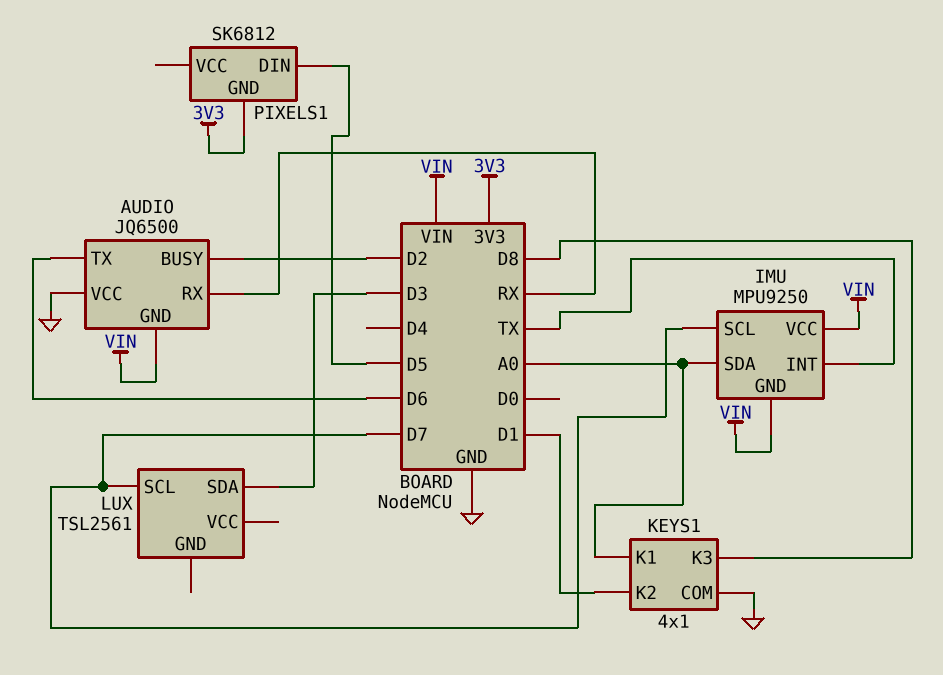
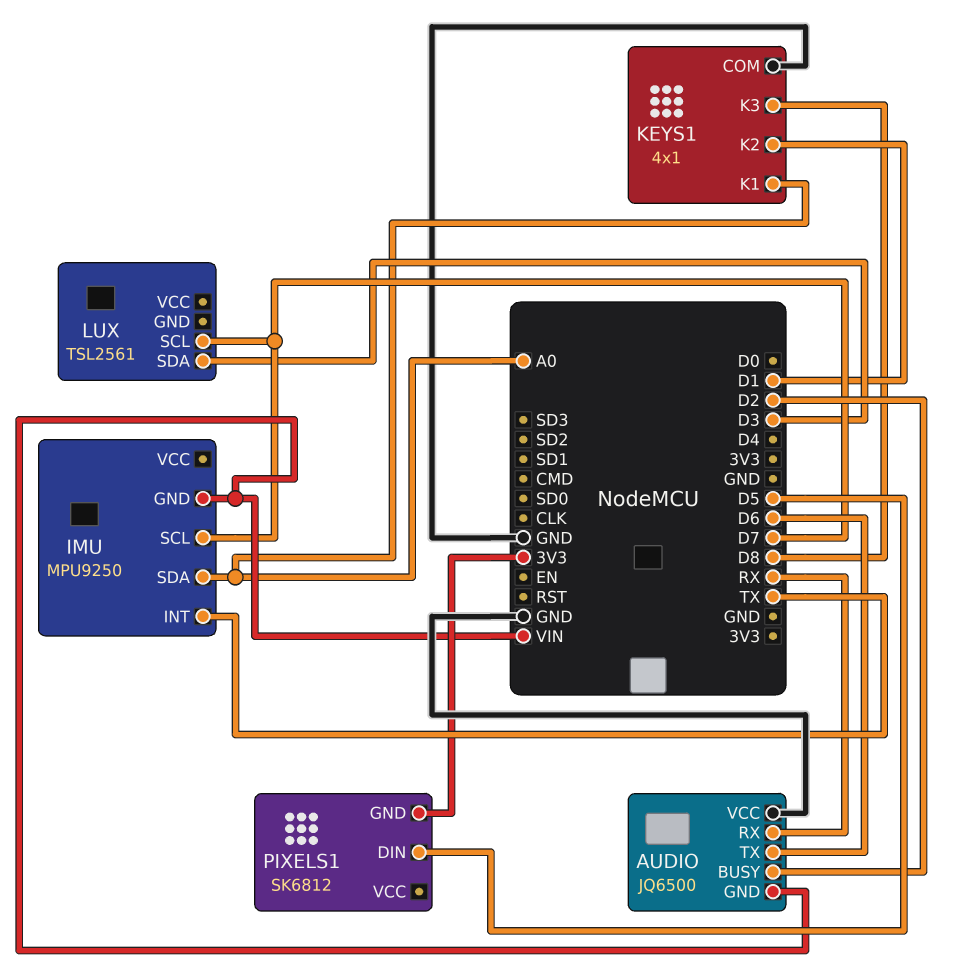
IMU pin VCC: VIN -> none

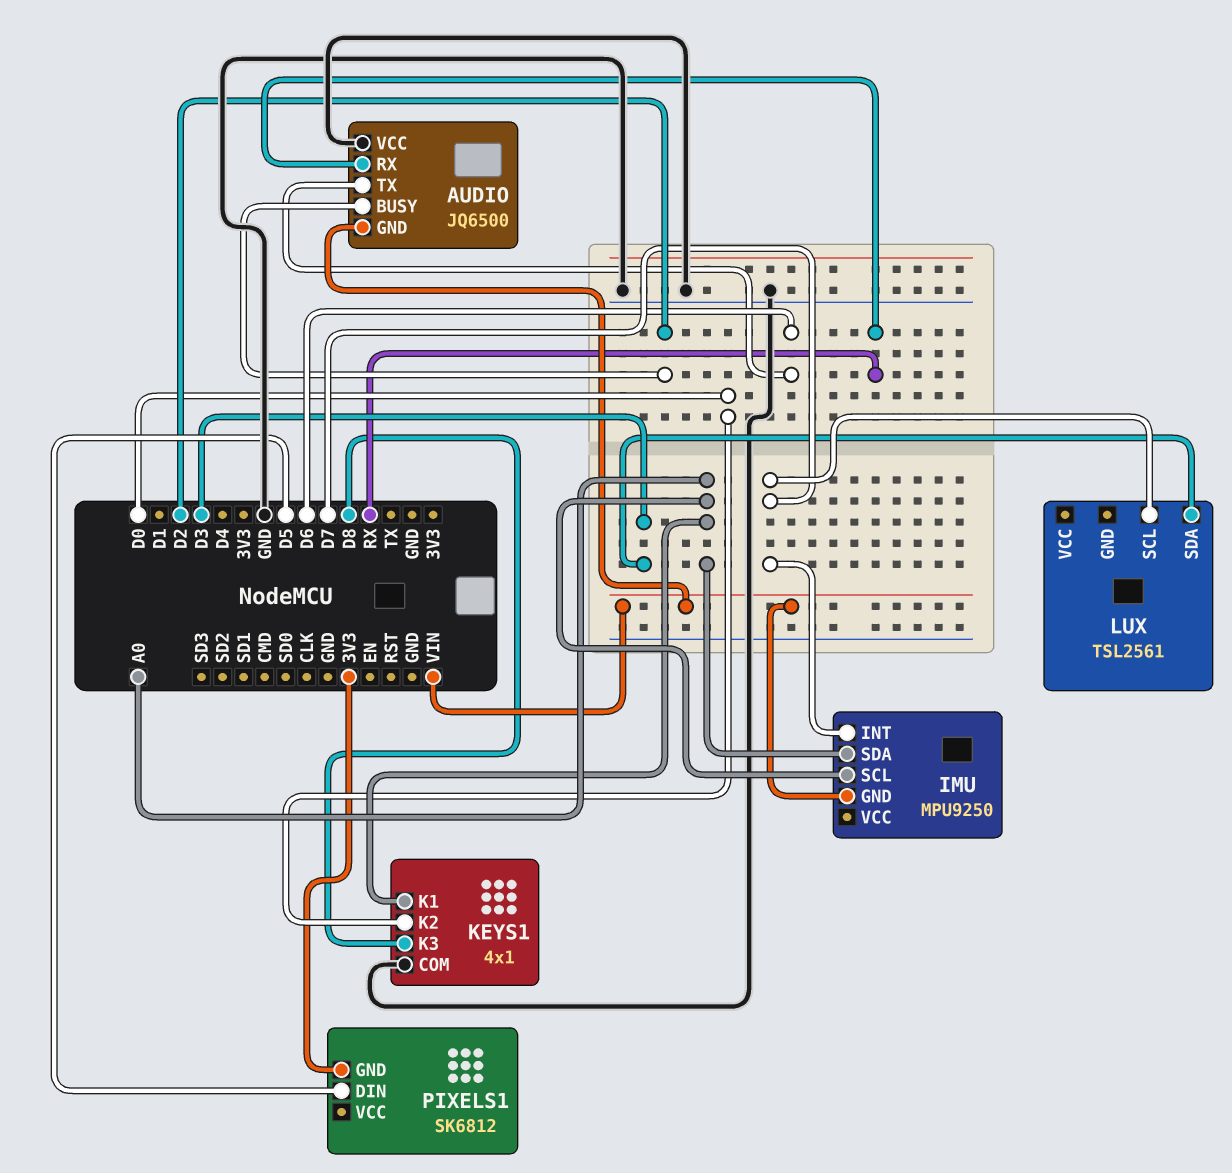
IMU pin INT: TX -> D7
IMU pin SCL: D7 -> A0
KEYS1 pin K2: D1 -> D0

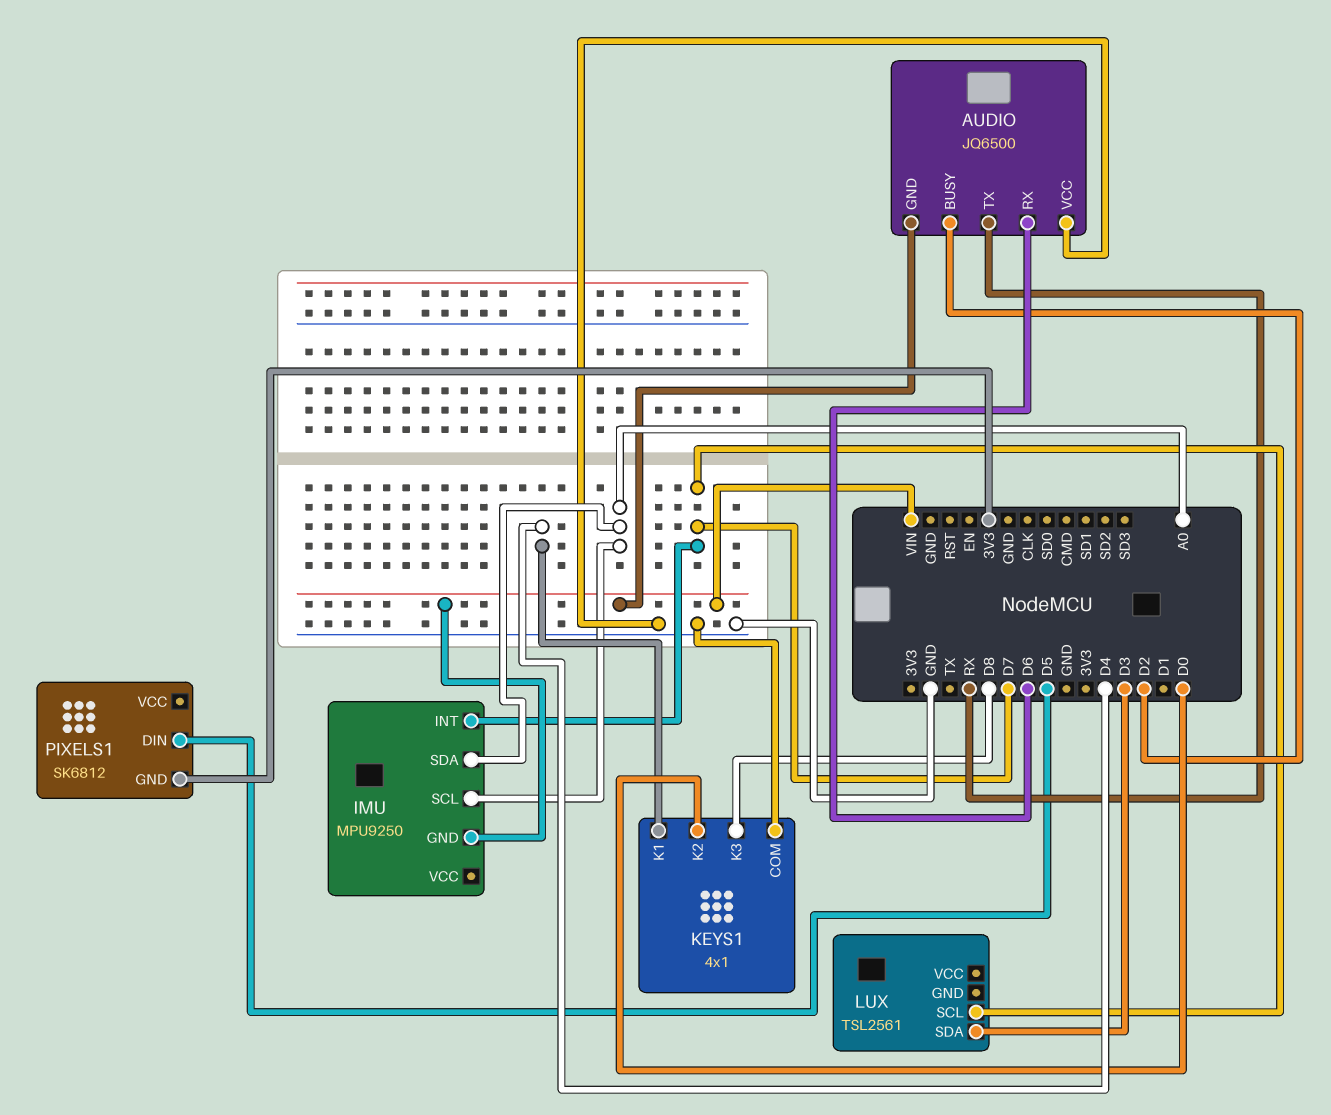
AUDIO pin RX: RX -> D6
AUDIO pin TX: D6 -> RX
KEYS1 pin K1: A0 -> D4

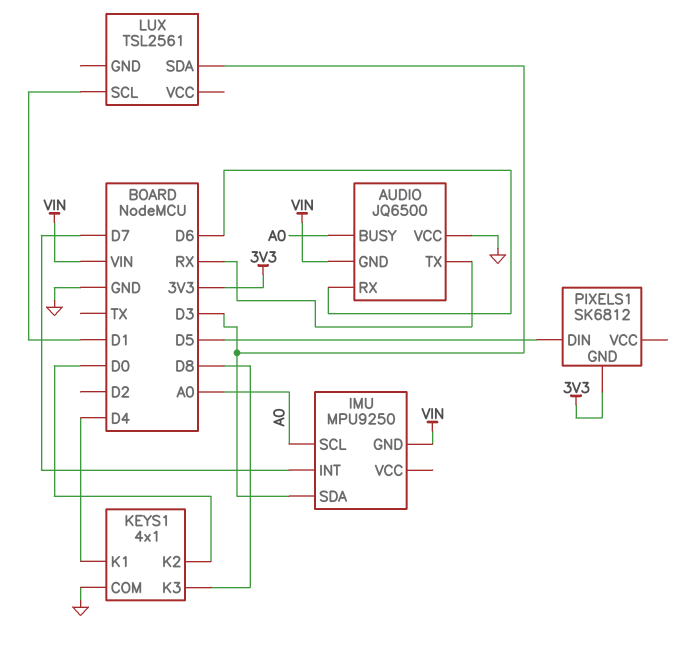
AUDIO pin BUSY: D2 -> A0
IMU pin SDA: A0 -> D3
LUX pin SCL: D7 -> D1

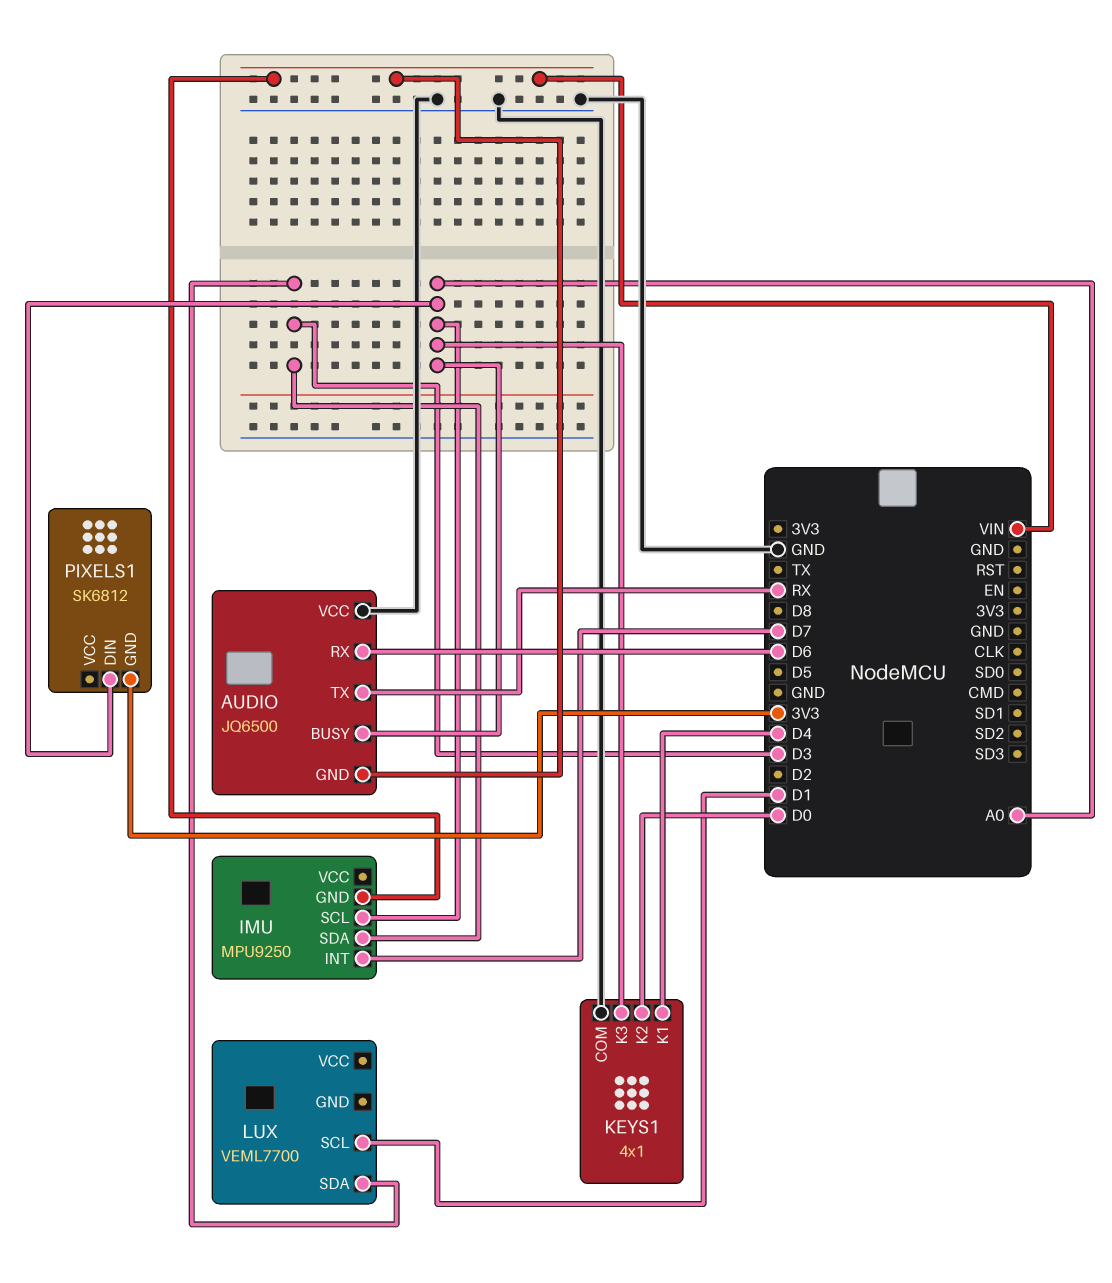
KEYS1 pin K3: D8 -> A0
LUX: TSL2561 -> VEML7700
PIXELS1 pin DIN: D5 -> A0

